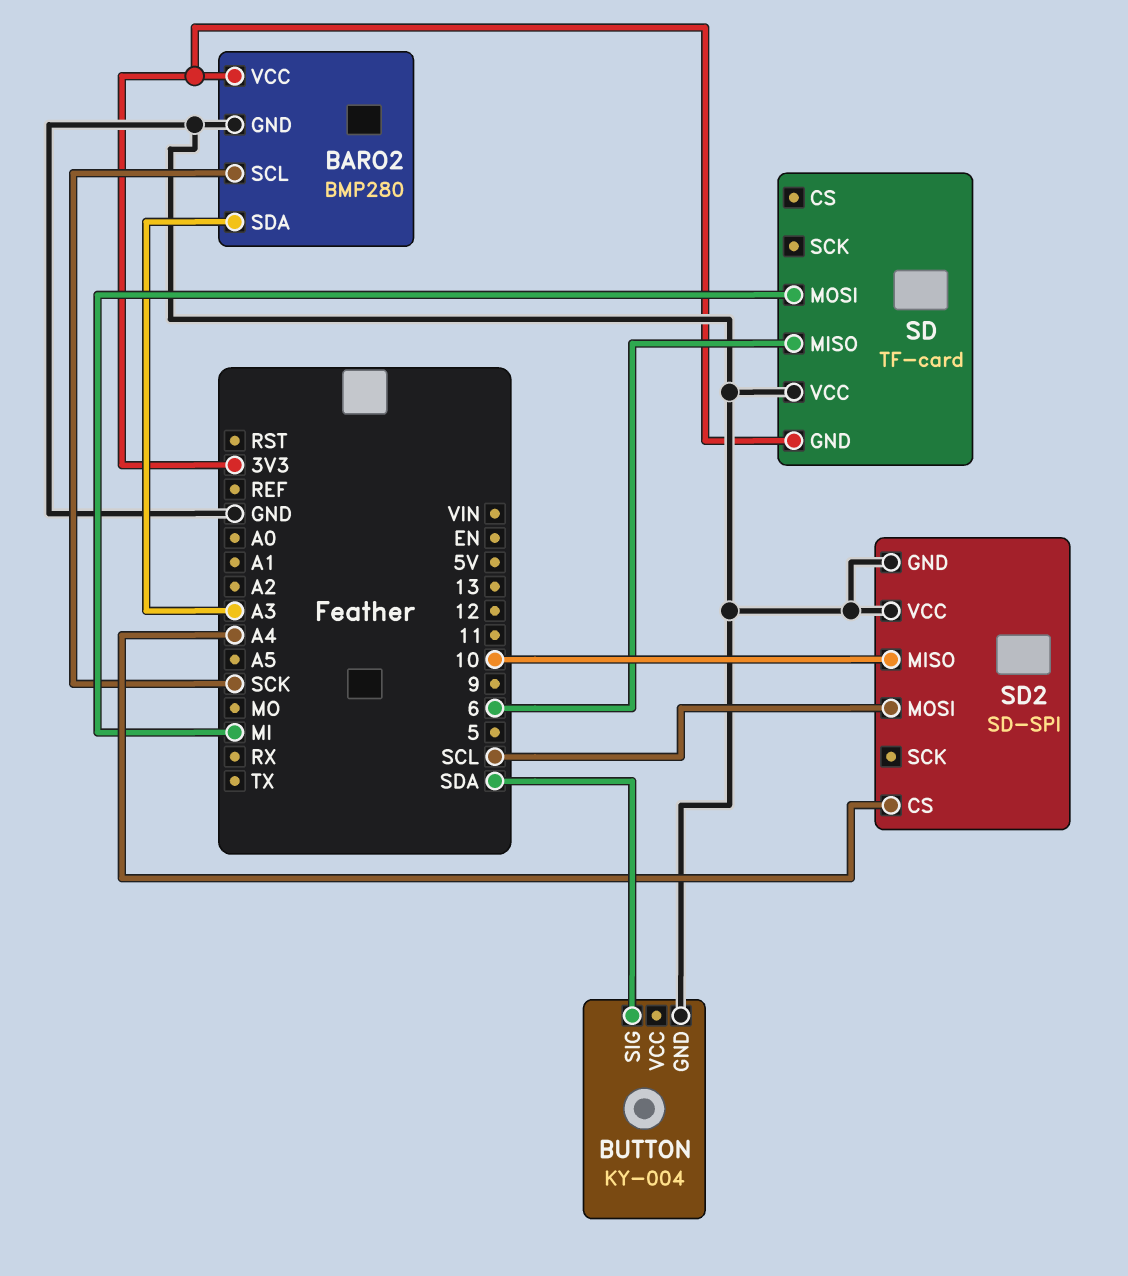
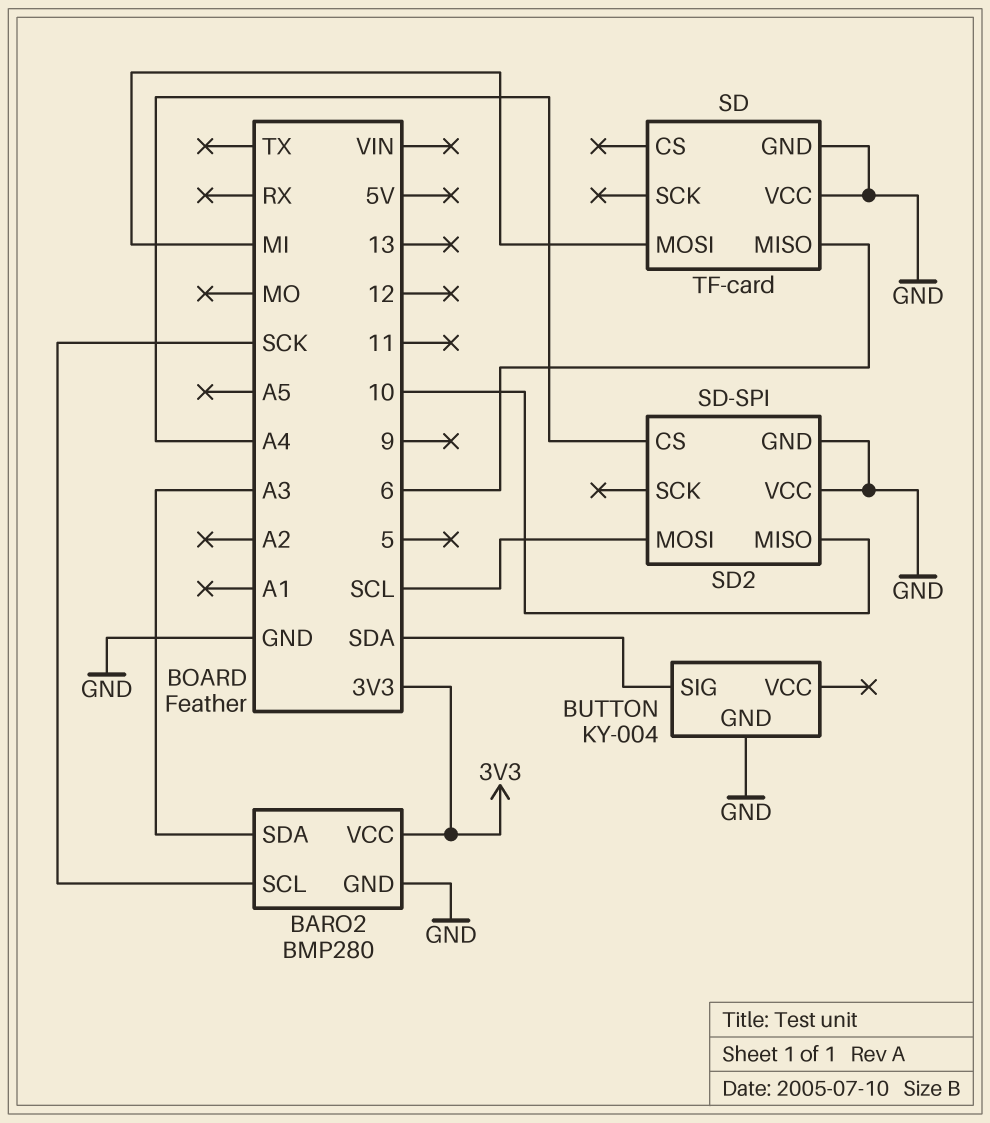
SD pin GND: 3V3 -> GND

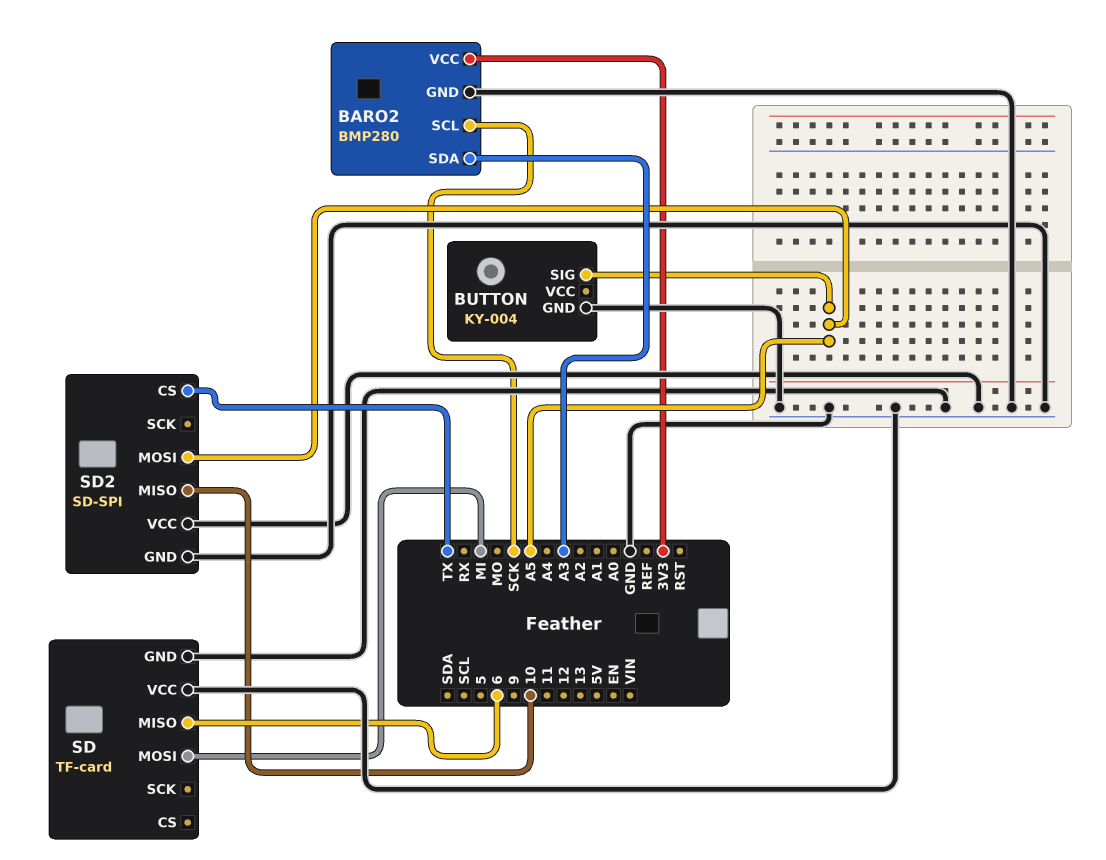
BUTTON pin SIG: SDA -> A5
SD2 pin CS: A4 -> TX
SD2 pin MOSI: SCL -> A5

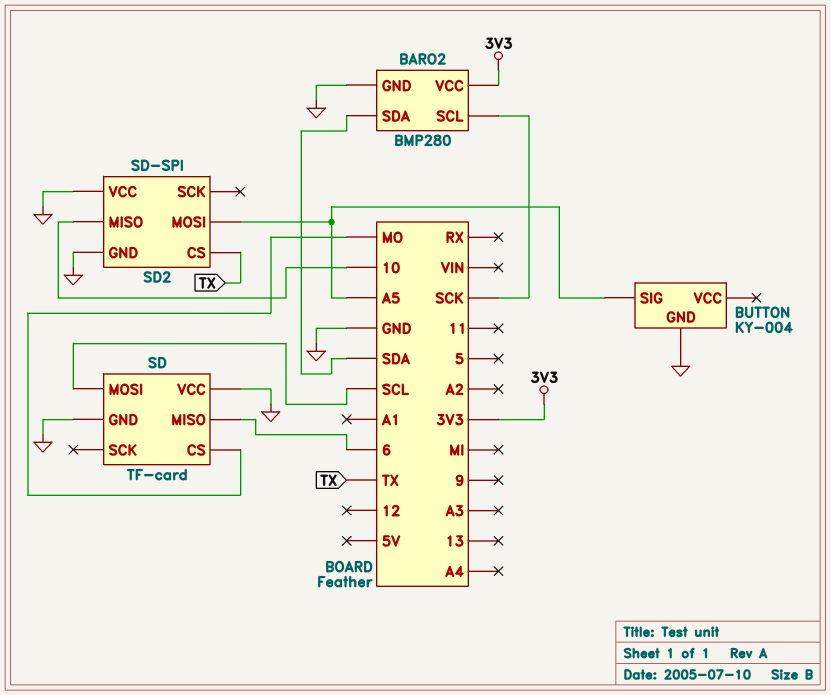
BARO2 pin SDA: A3 -> SDA
SD pin CS: none -> MO
SD pin MOSI: MI -> SCL

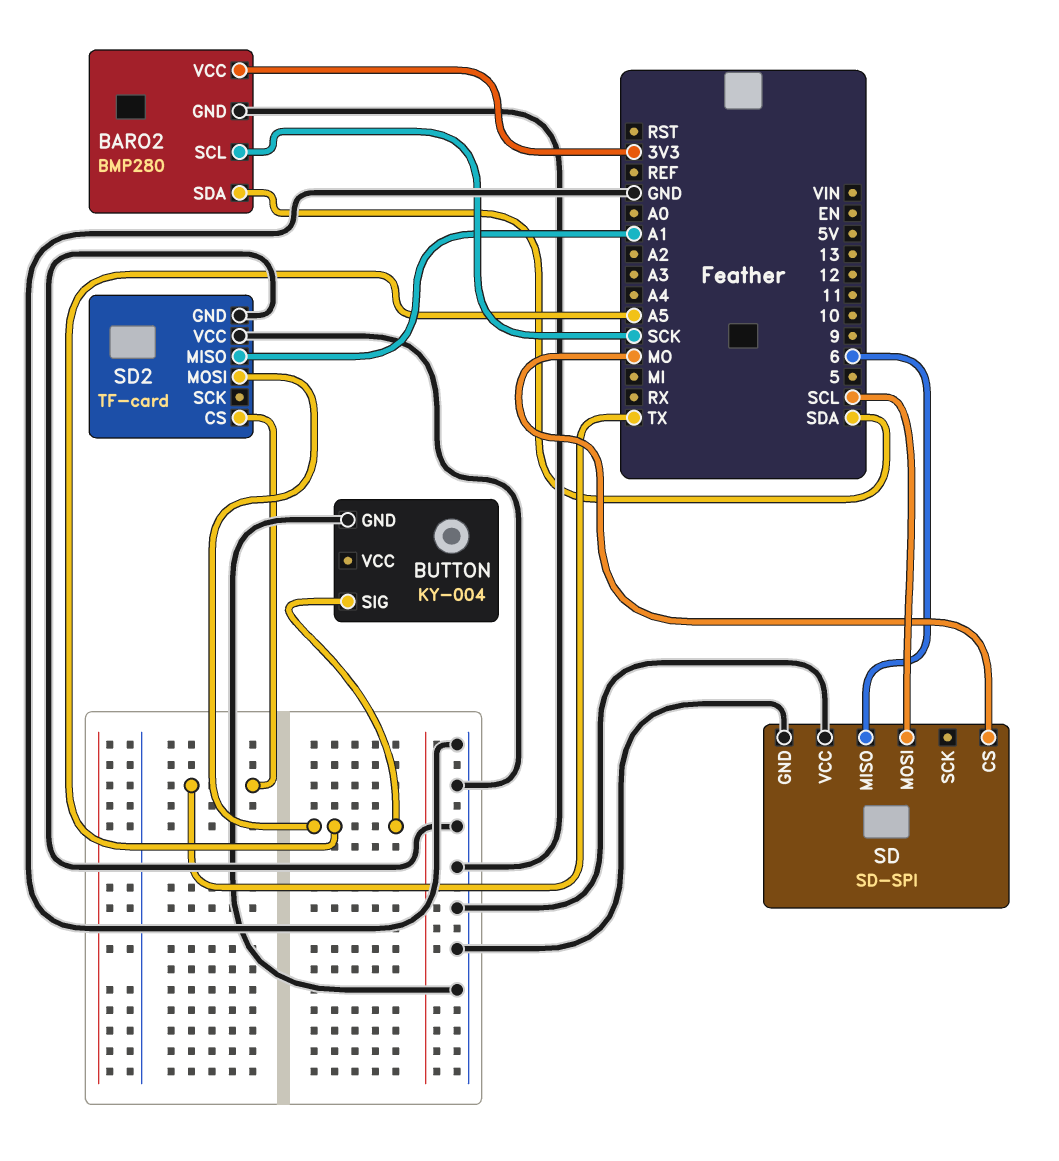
SD: TF-card -> SD-SPI
SD2: SD-SPI -> TF-card
SD2 pin MISO: 10 -> A1

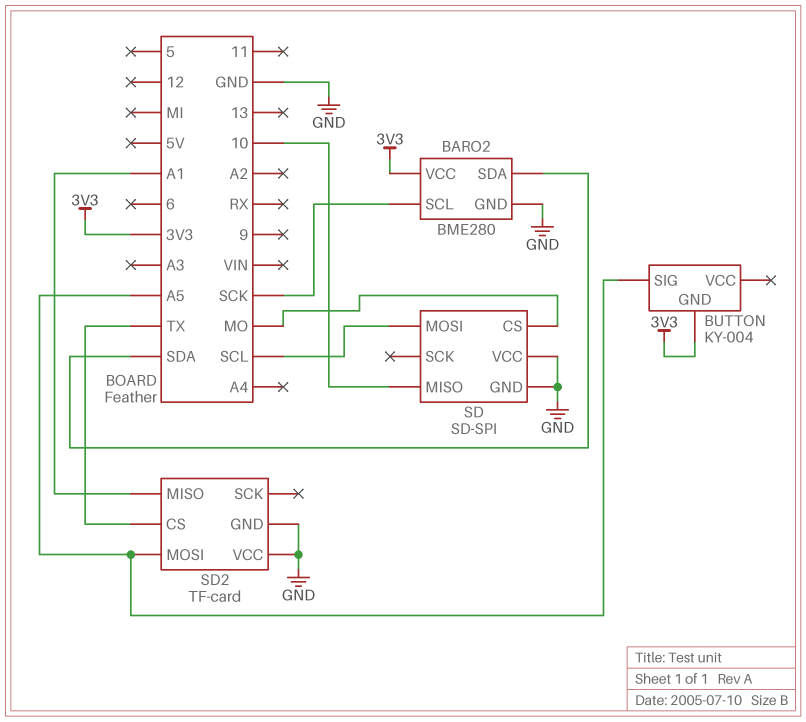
BARO2: BMP280 -> BME280
BUTTON pin GND: GND -> 3V3
SD pin MISO: 6 -> 10

